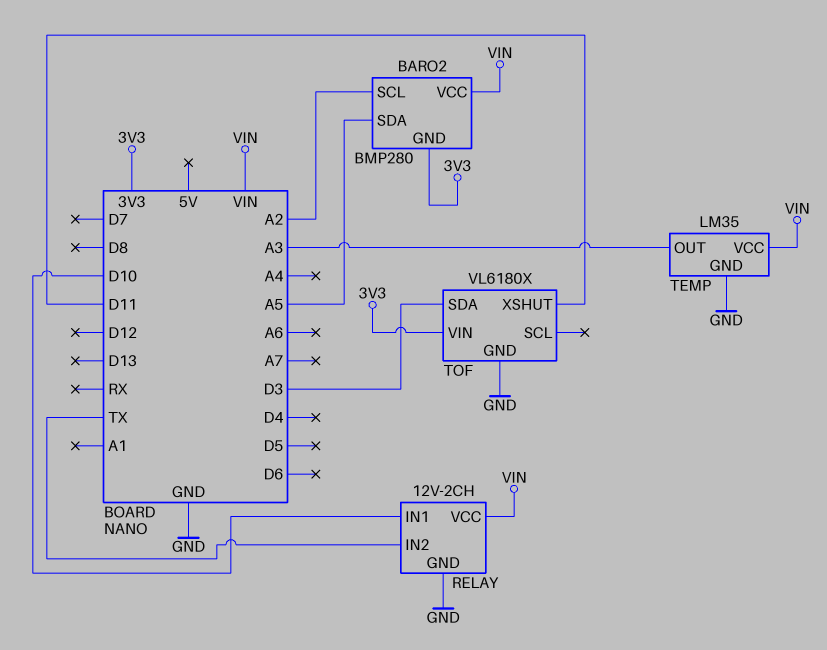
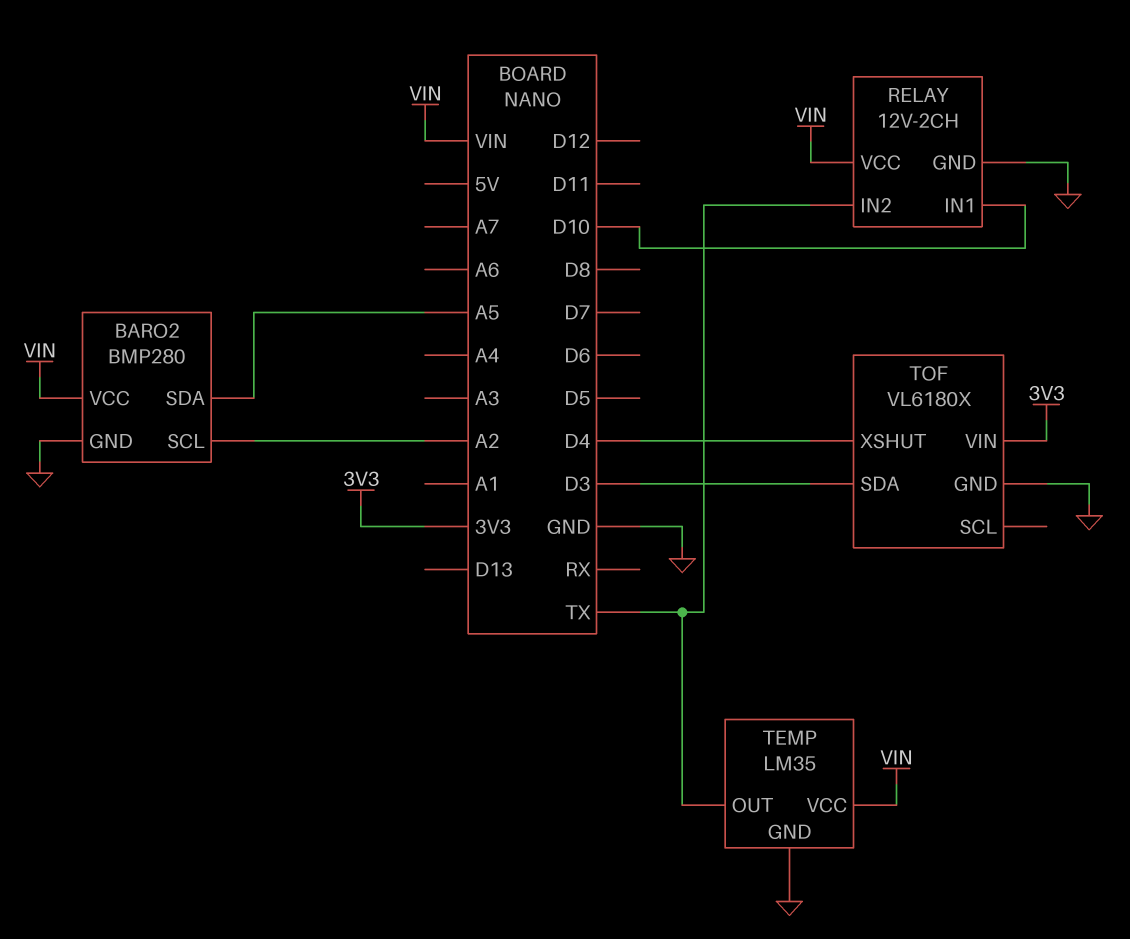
BARO2 pin GND: 3V3 -> GND
TEMP pin OUT: A3 -> TX
TOF pin XSHUT: D11 -> D4

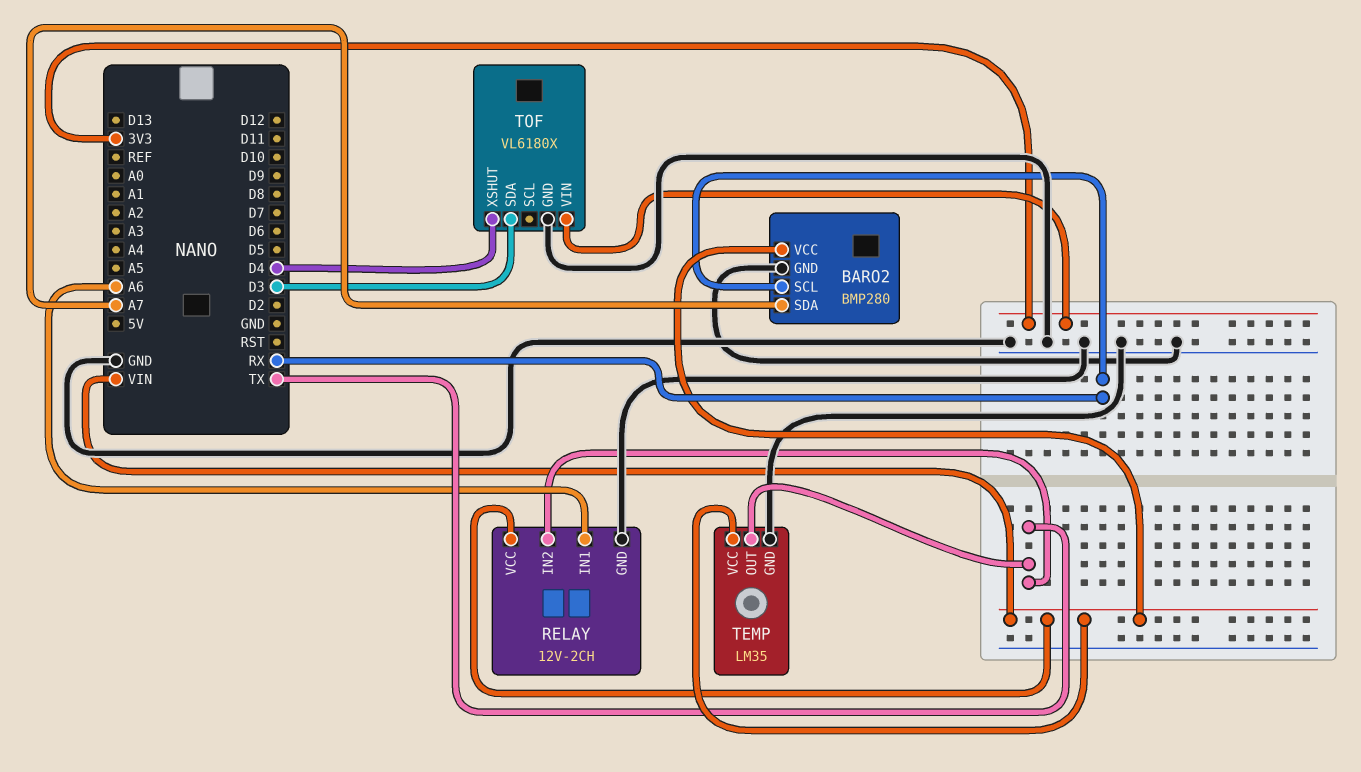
BARO2 pin SCL: A2 -> RX
BARO2 pin SDA: A5 -> A7
RELAY pin IN1: D10 -> A6

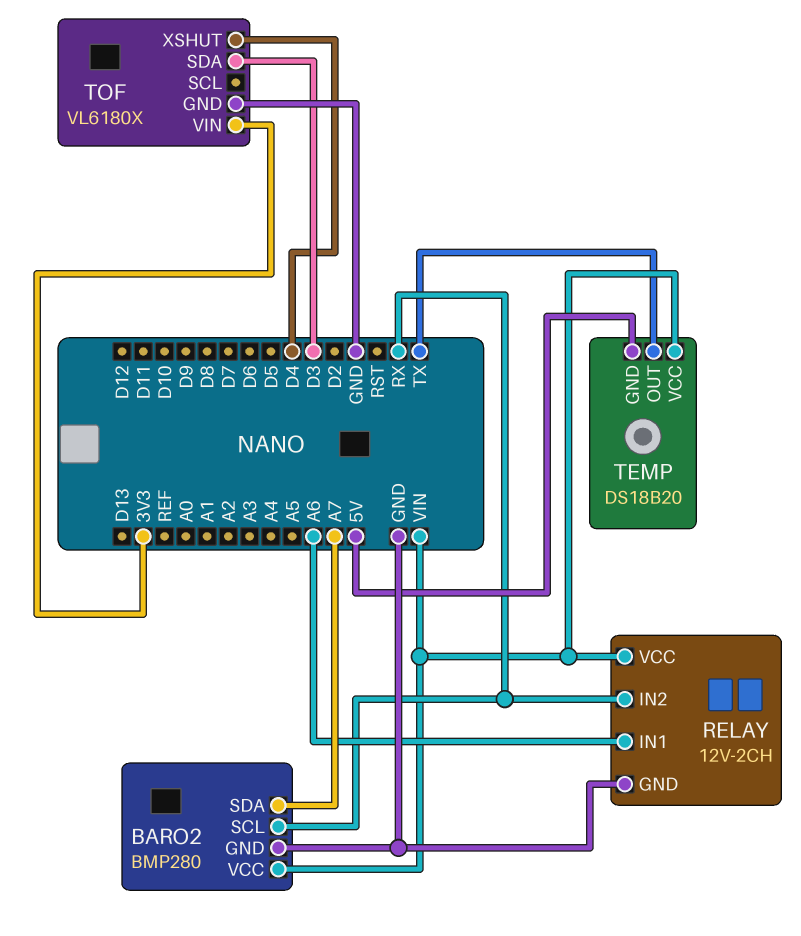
RELAY pin IN2: TX -> RX
TEMP: LM35 -> DS18B20
TEMP pin GND: GND -> 5V

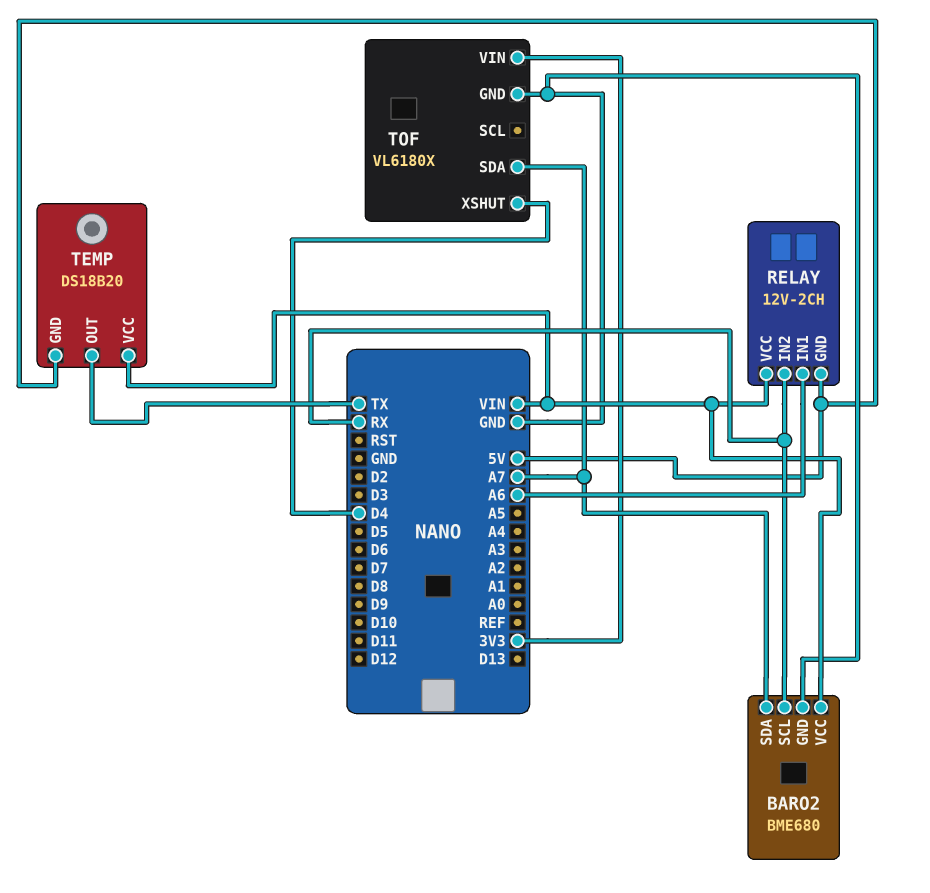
BARO2: BMP280 -> BME680
RELAY pin GND: GND -> 5V
TOF pin SDA: D3 -> A7

